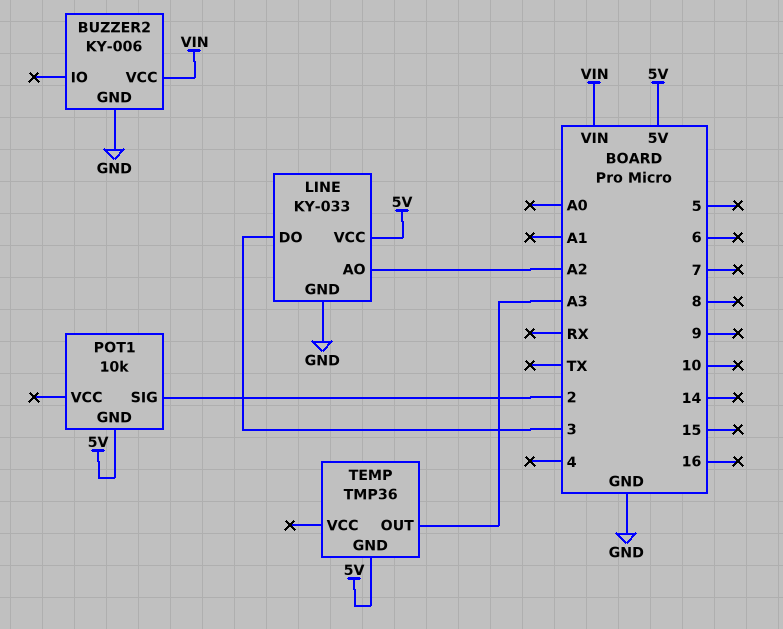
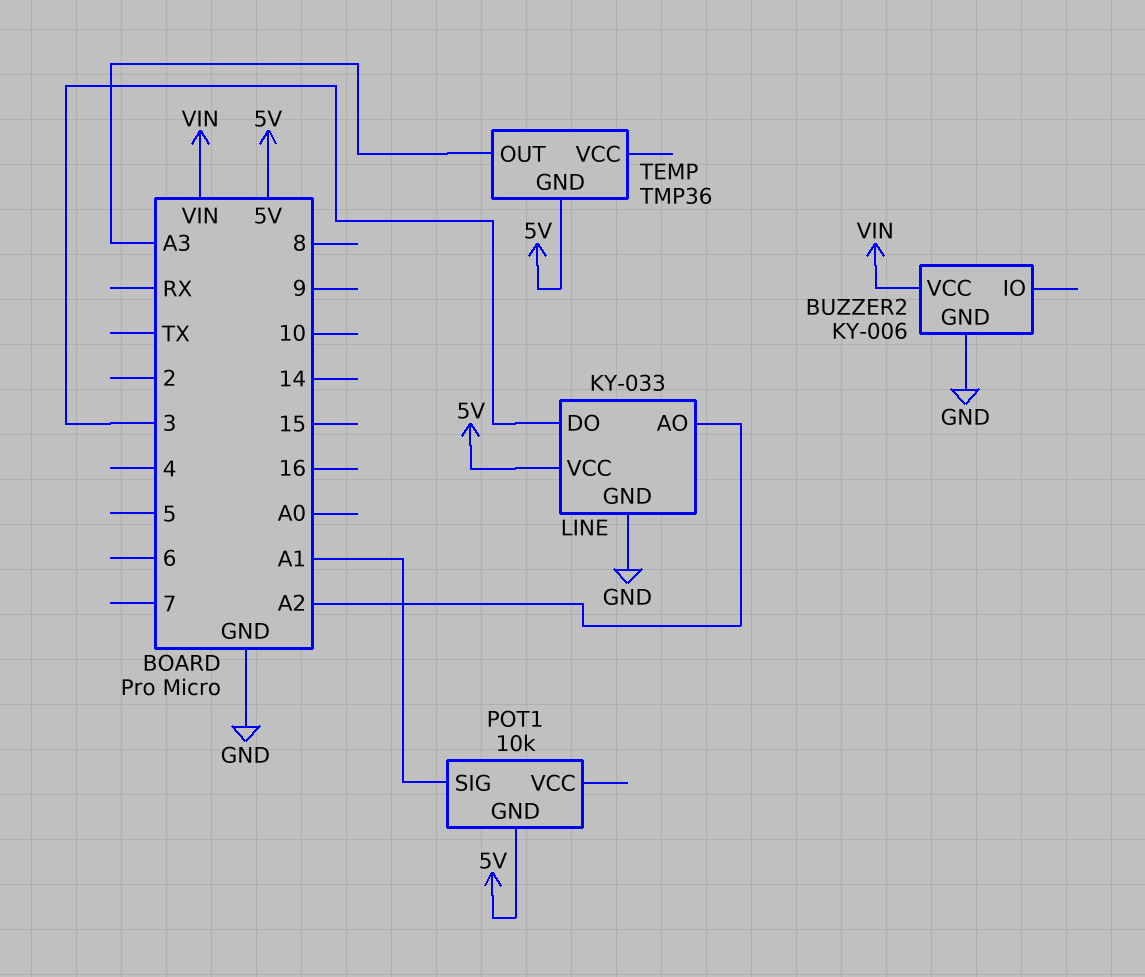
POT1 pin SIG: 2 -> A1

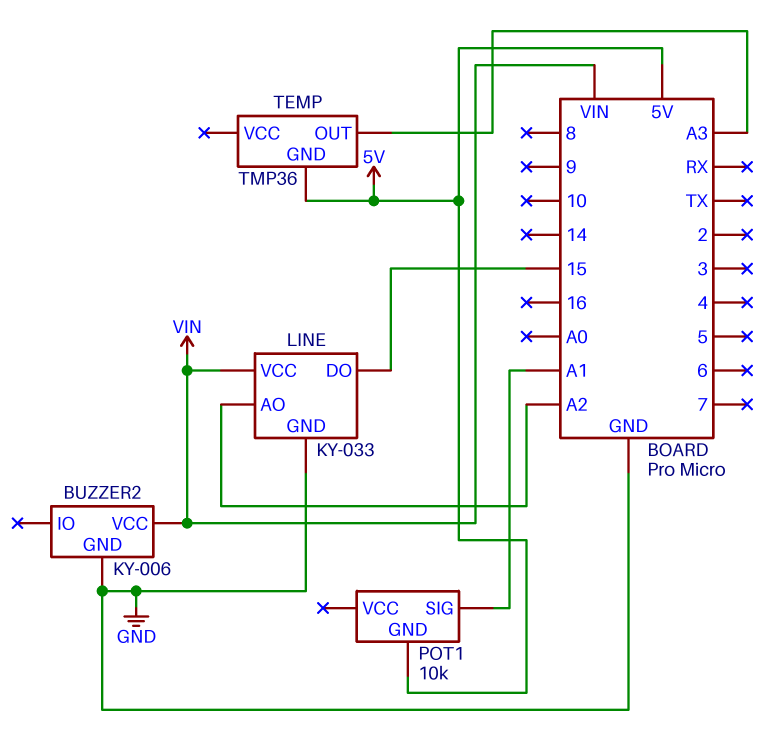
LINE pin DO: 3 -> 15
LINE pin VCC: 5V -> VIN

